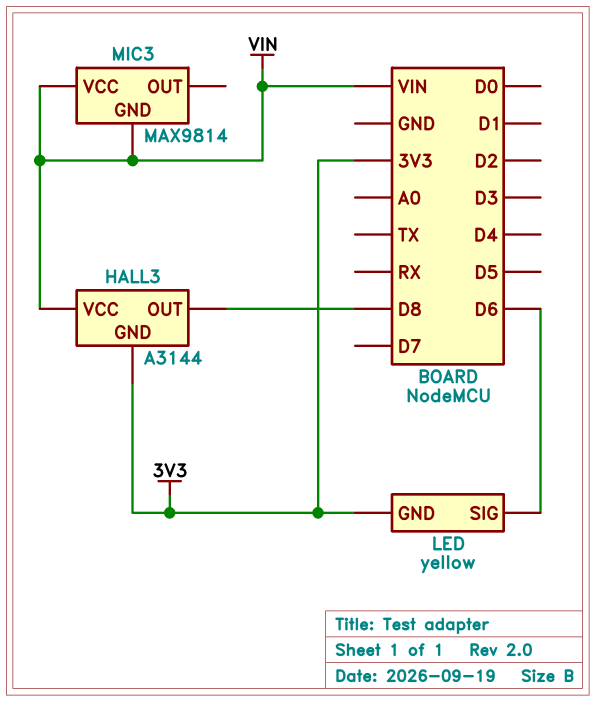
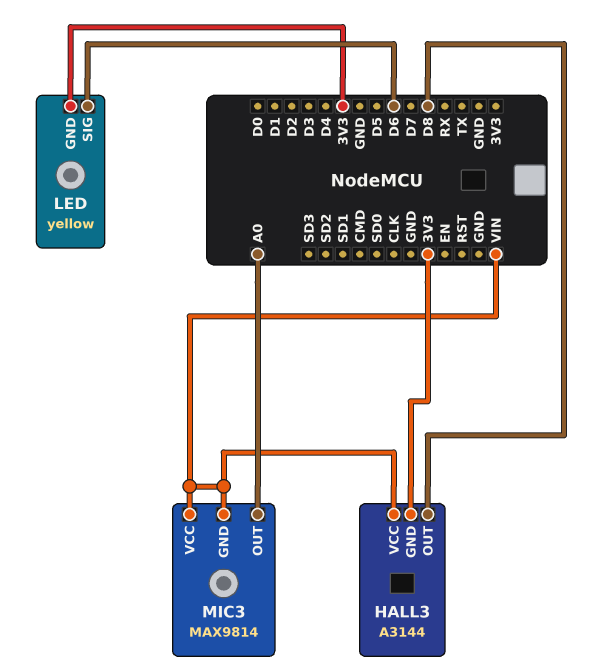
MIC3 pin OUT: none -> A0

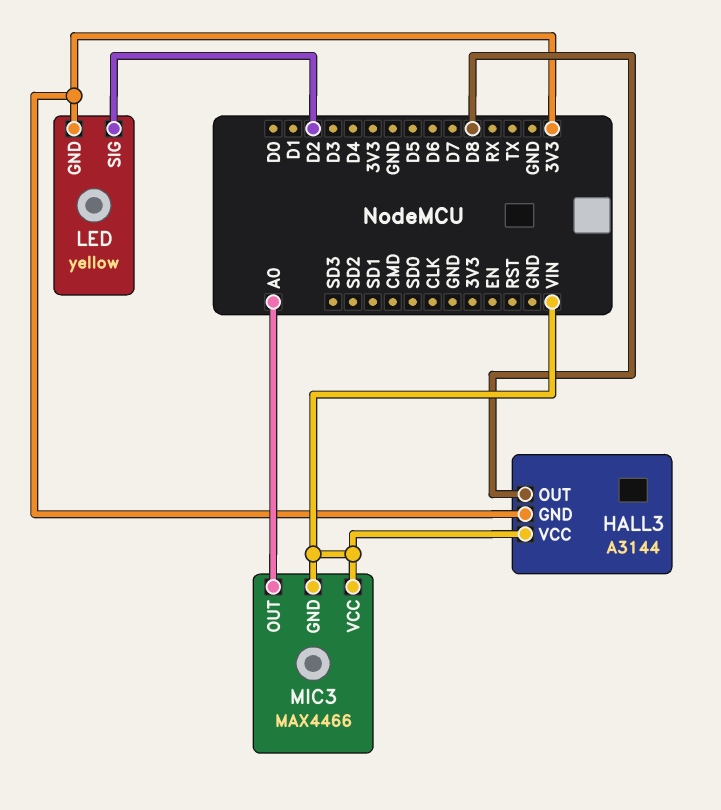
LED pin SIG: D6 -> D2
MIC3: MAX9814 -> MAX4466

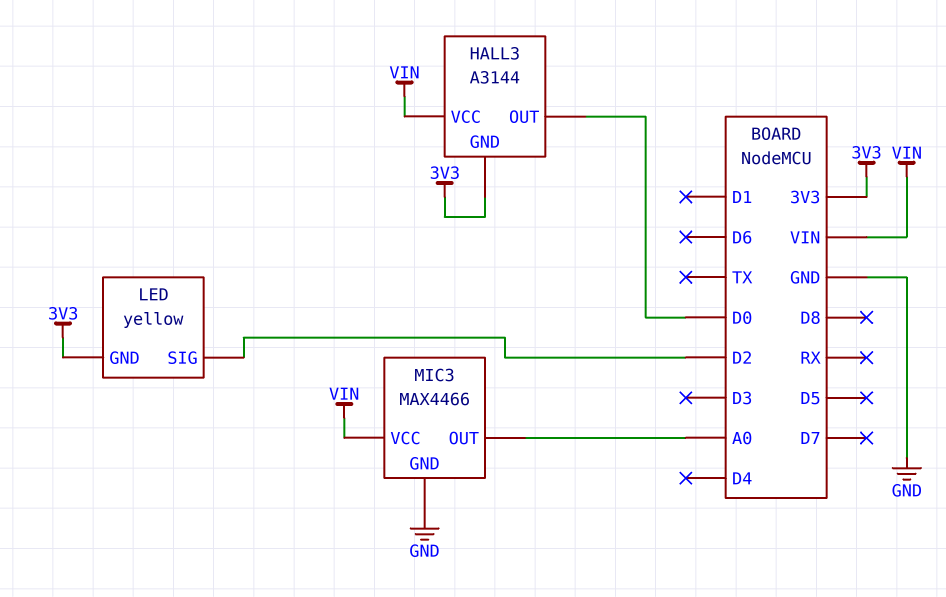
HALL3 pin OUT: D8 -> D0
MIC3 pin GND: VIN -> GND

